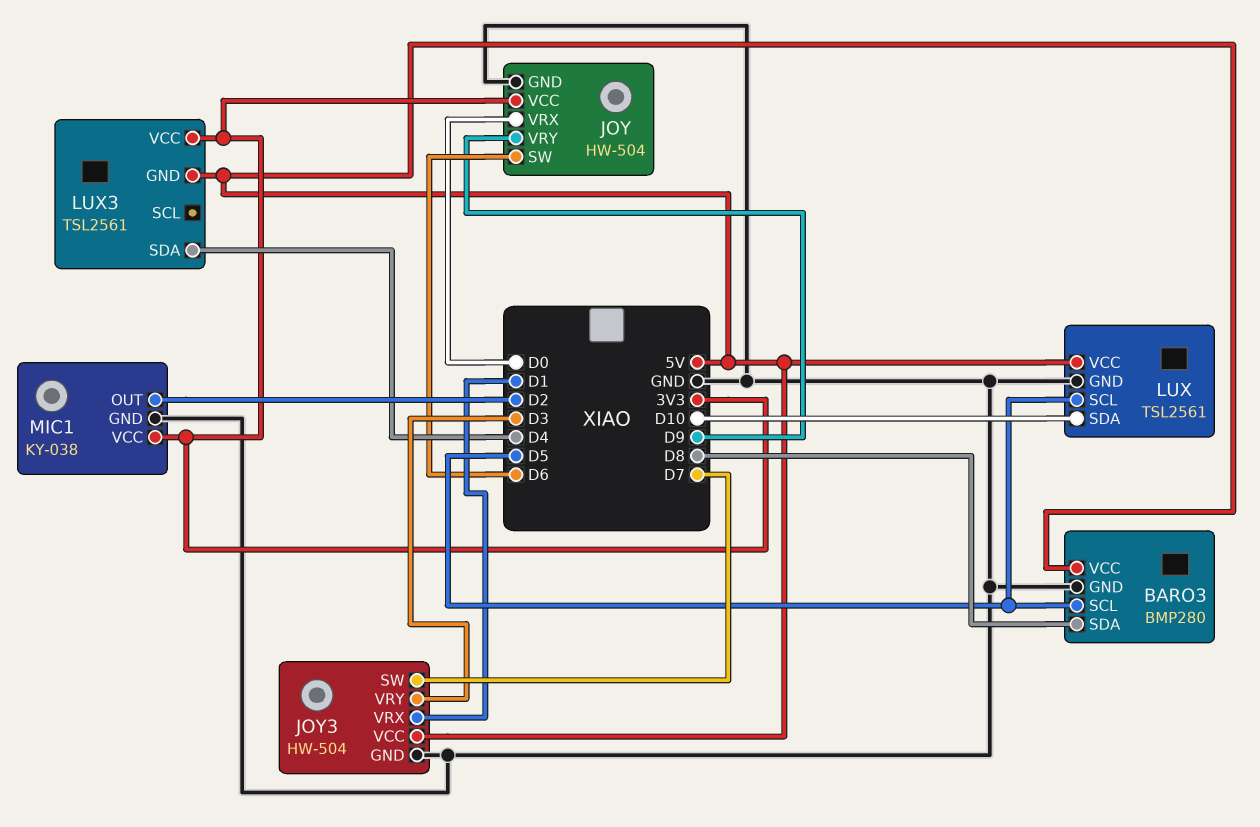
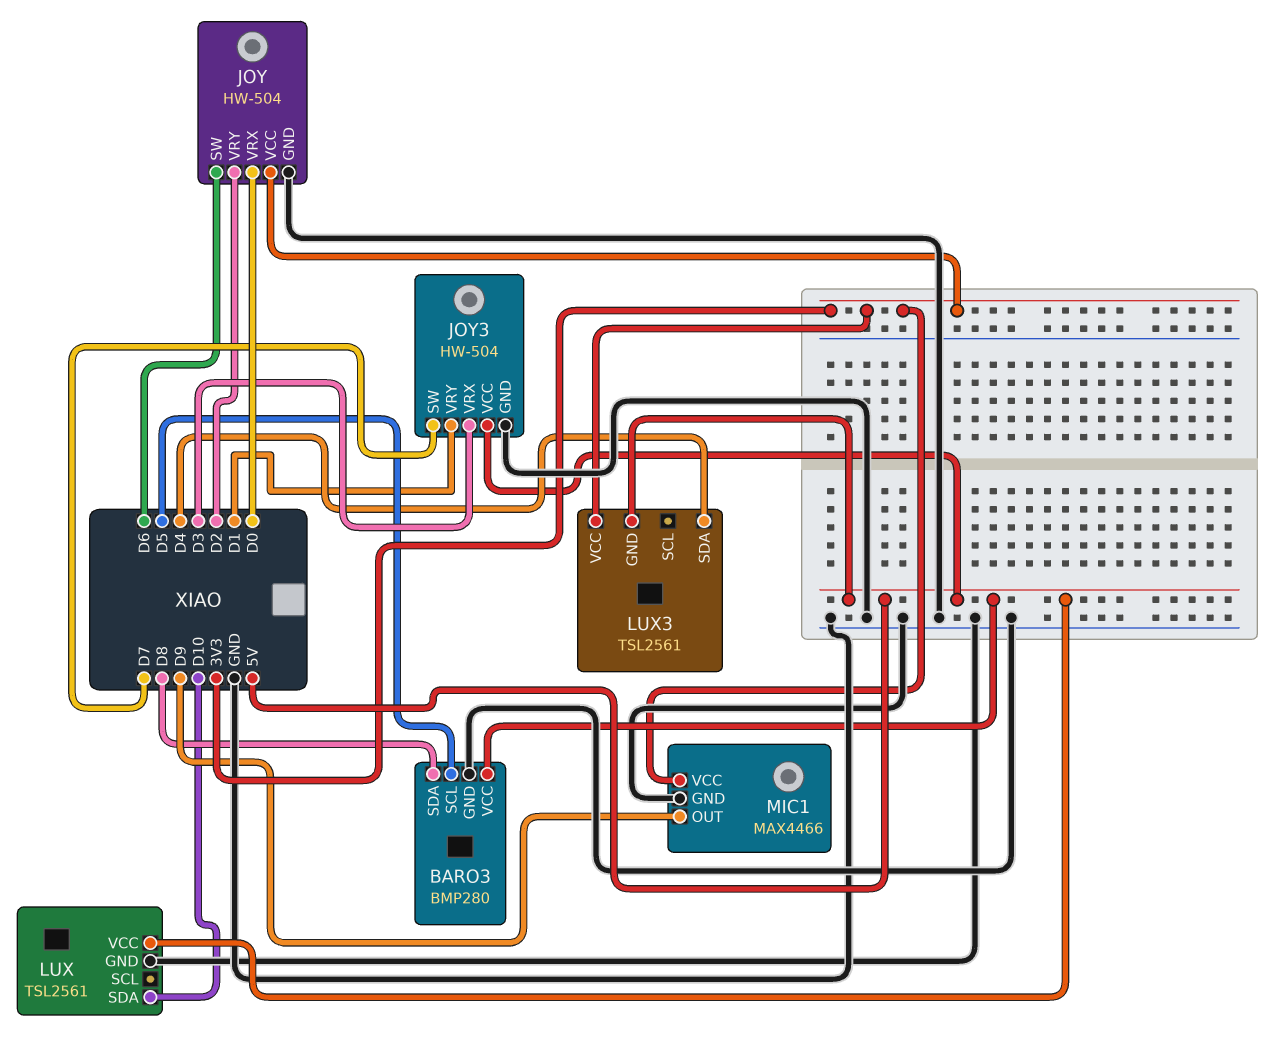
JOY pin VRY: D9 -> D2
JOY3 pin VRX: D1 -> D3
JOY3 pin VRY: D3 -> D1
LUX pin SCL: D5 -> none
MIC1: KY-038 -> MAX4466
MIC1 pin OUT: D2 -> D9

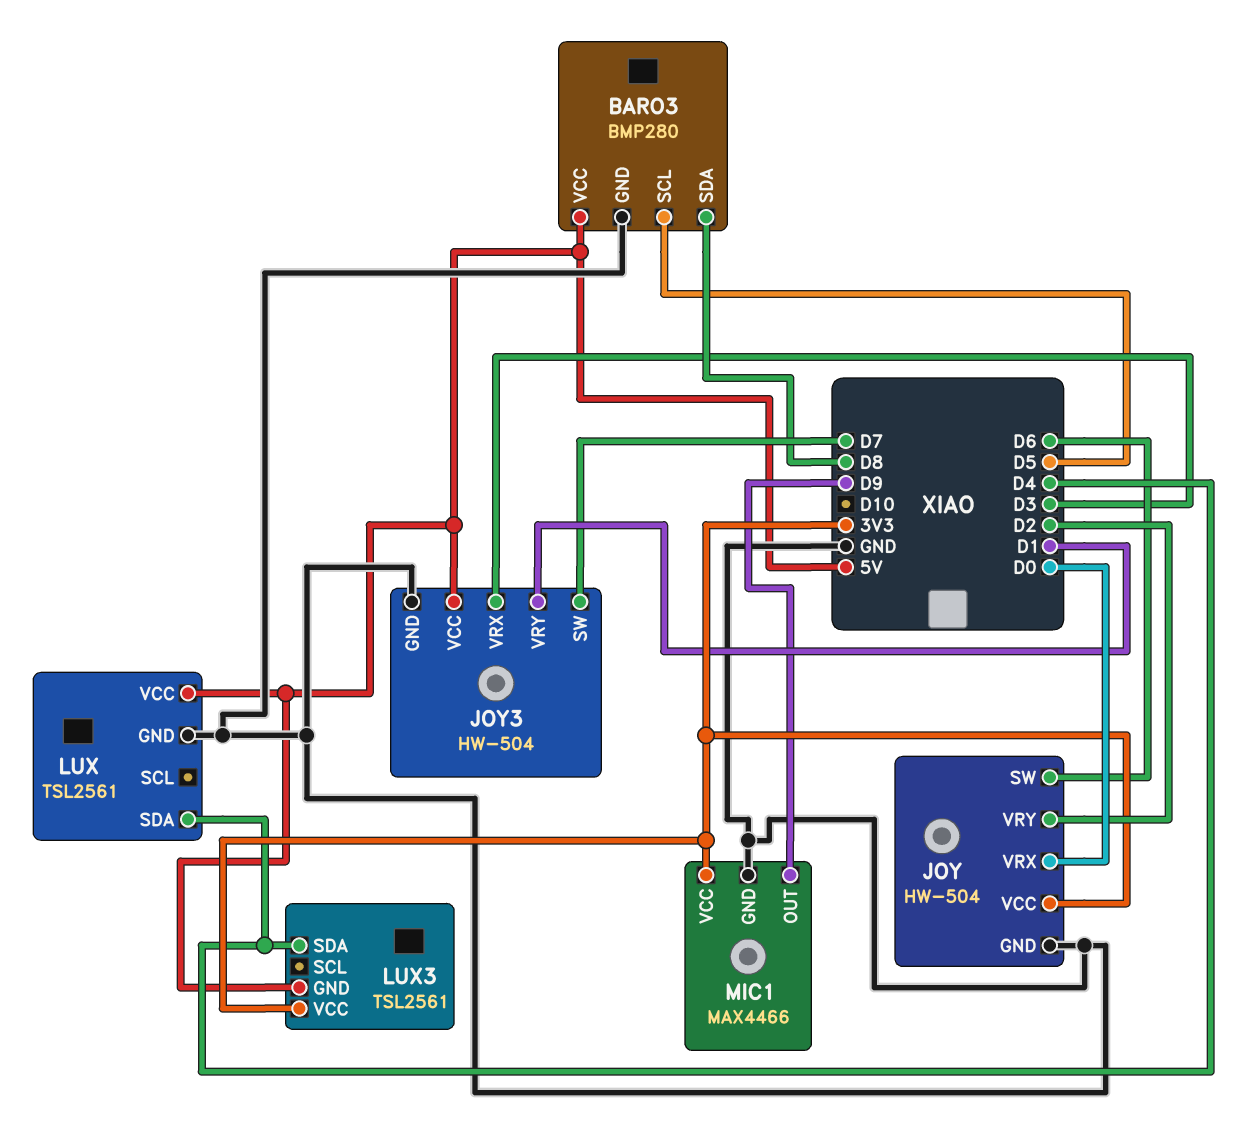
LUX pin SDA: D10 -> D4

